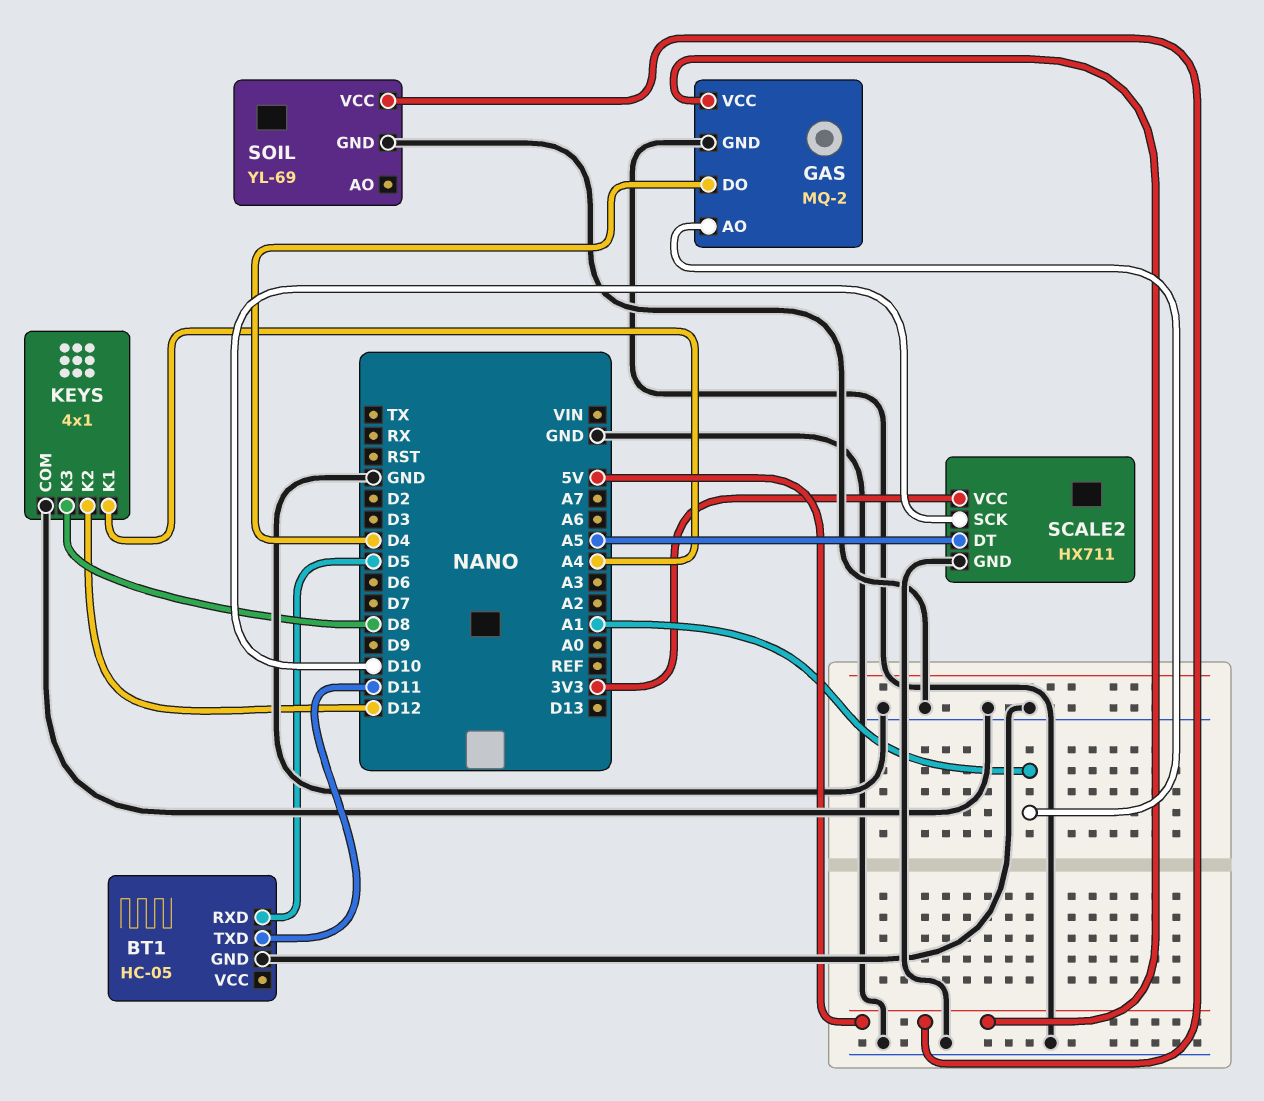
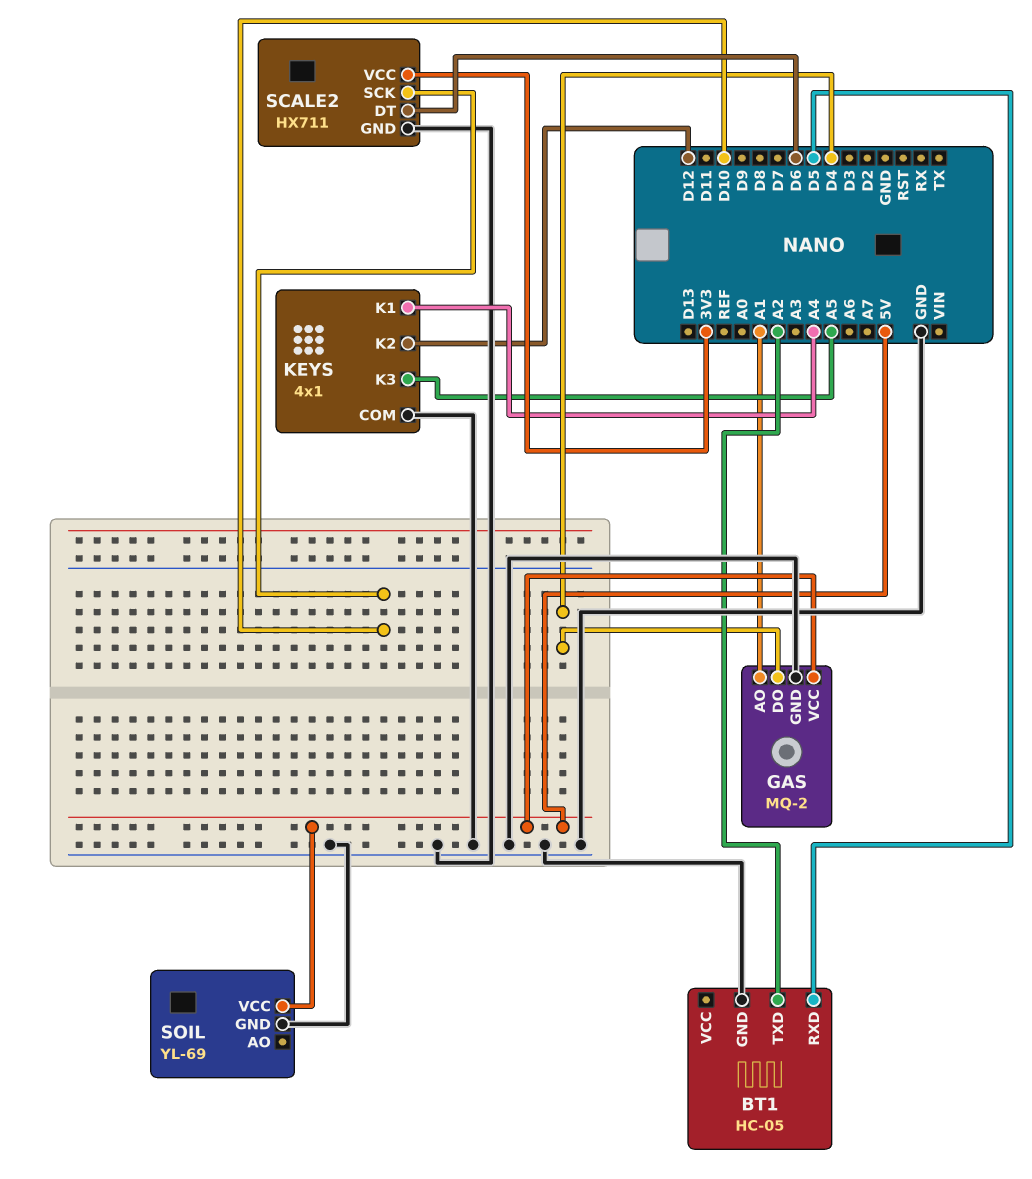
BT1 pin TXD: D11 -> A2
KEYS pin K3: D8 -> A5
SCALE2 pin DT: A5 -> D6

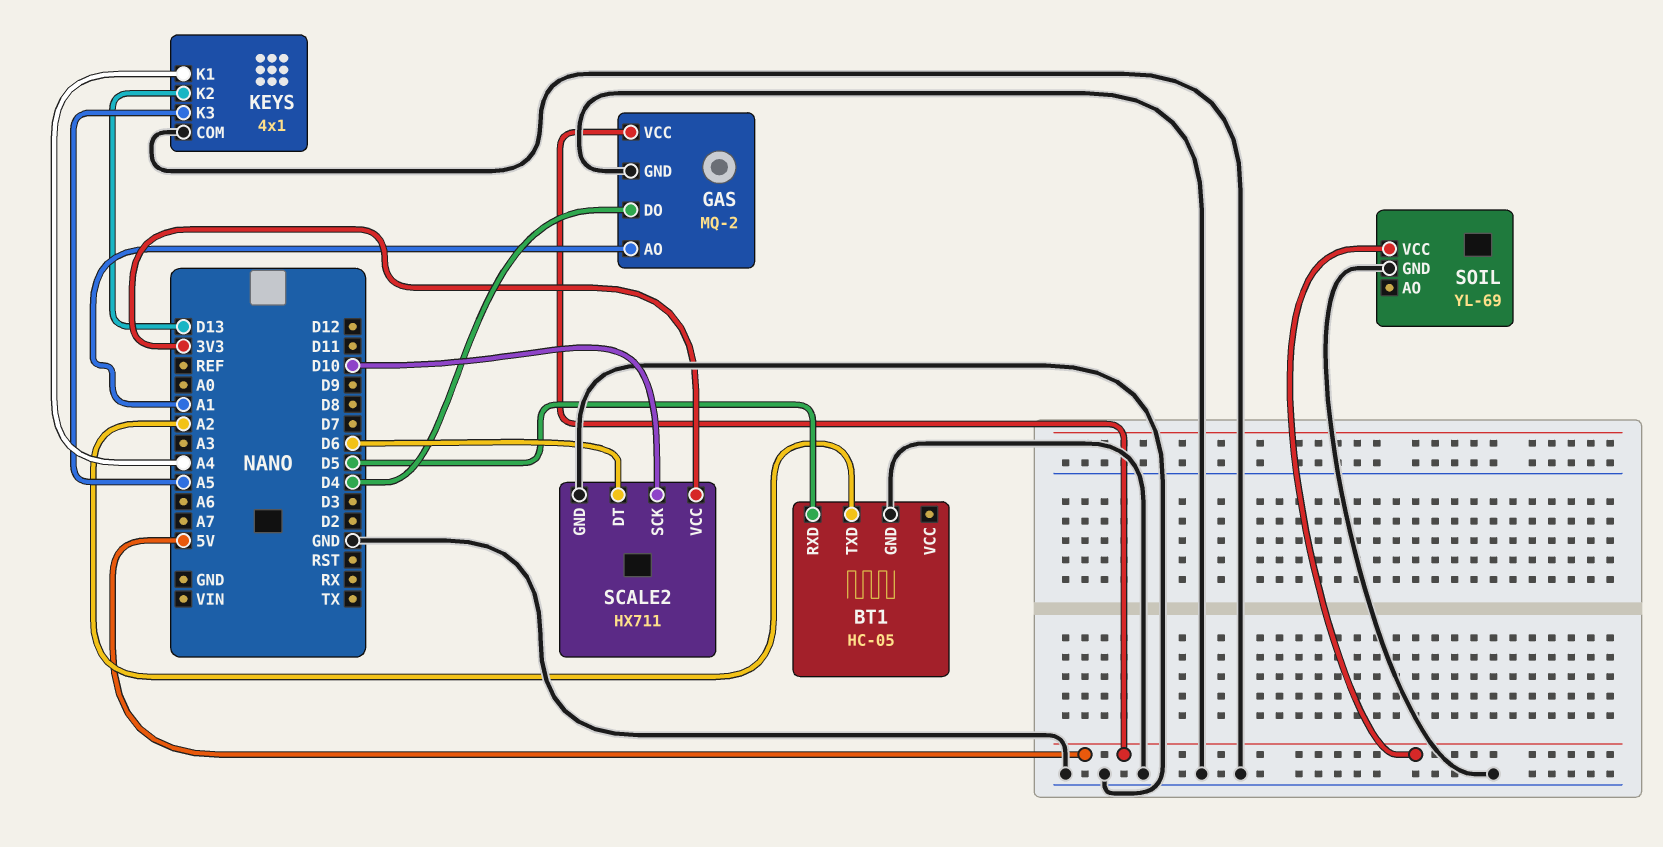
KEYS pin K2: D12 -> D13

